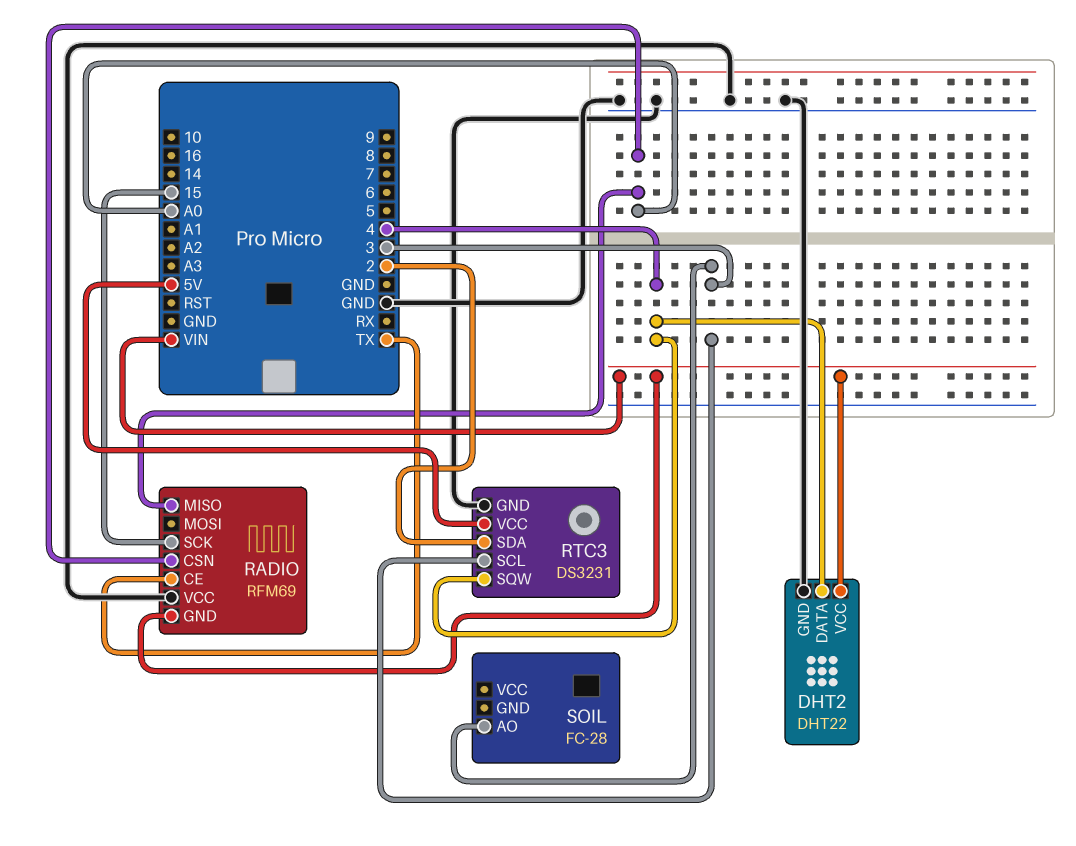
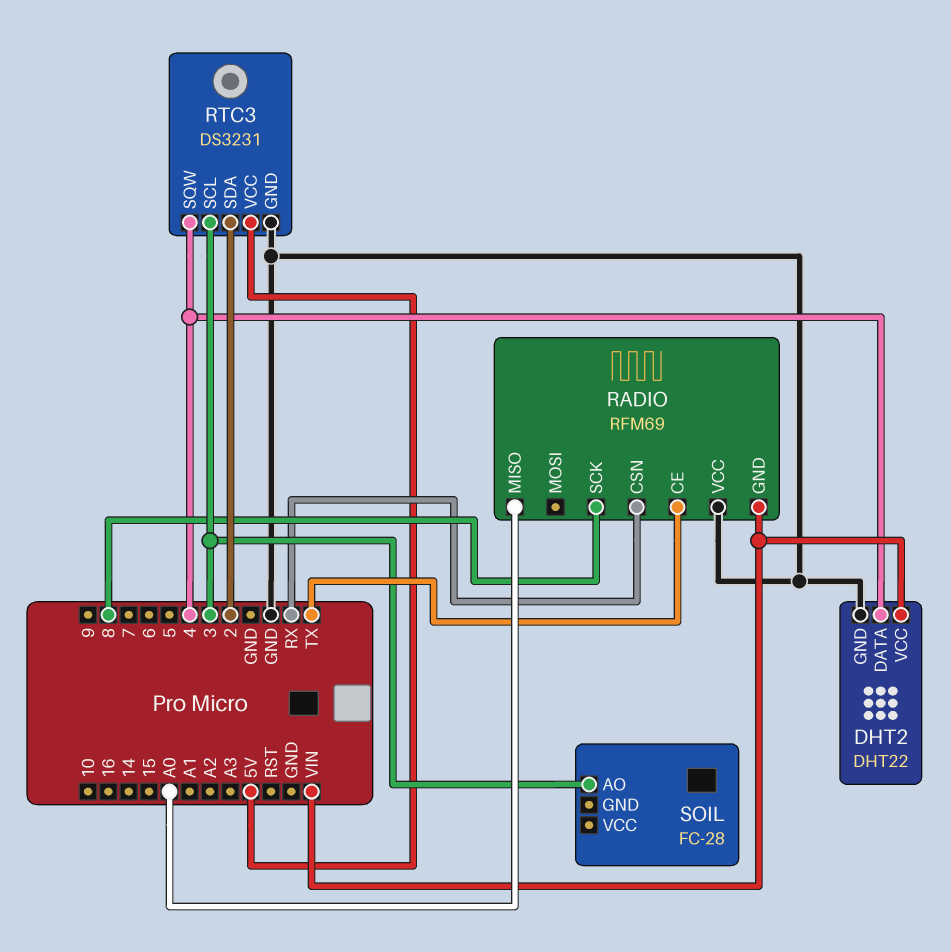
RADIO pin CSN: A0 -> RX
RADIO pin SCK: 15 -> 8

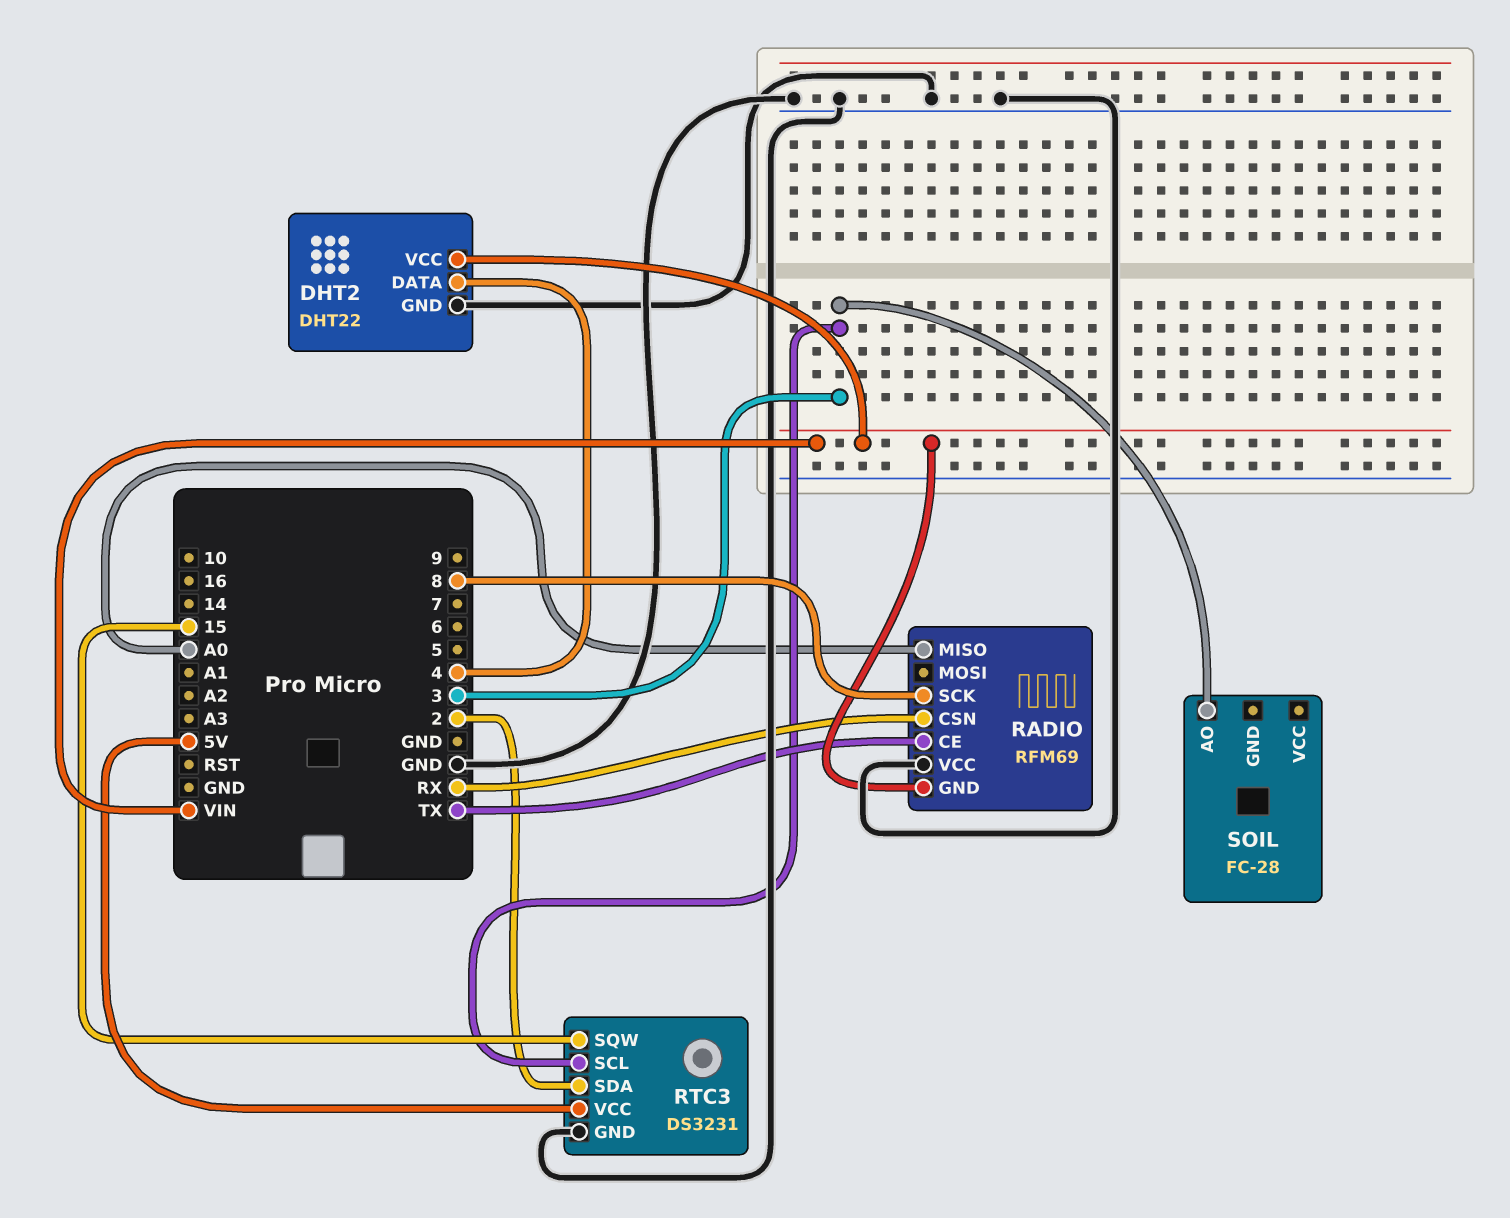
RTC3 pin SQW: 4 -> 15

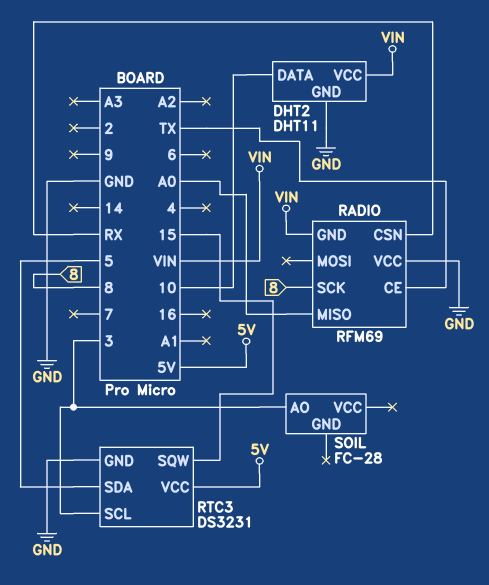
DHT2: DHT22 -> DHT11
DHT2 pin DATA: 4 -> 10
RTC3 pin SDA: 2 -> 5

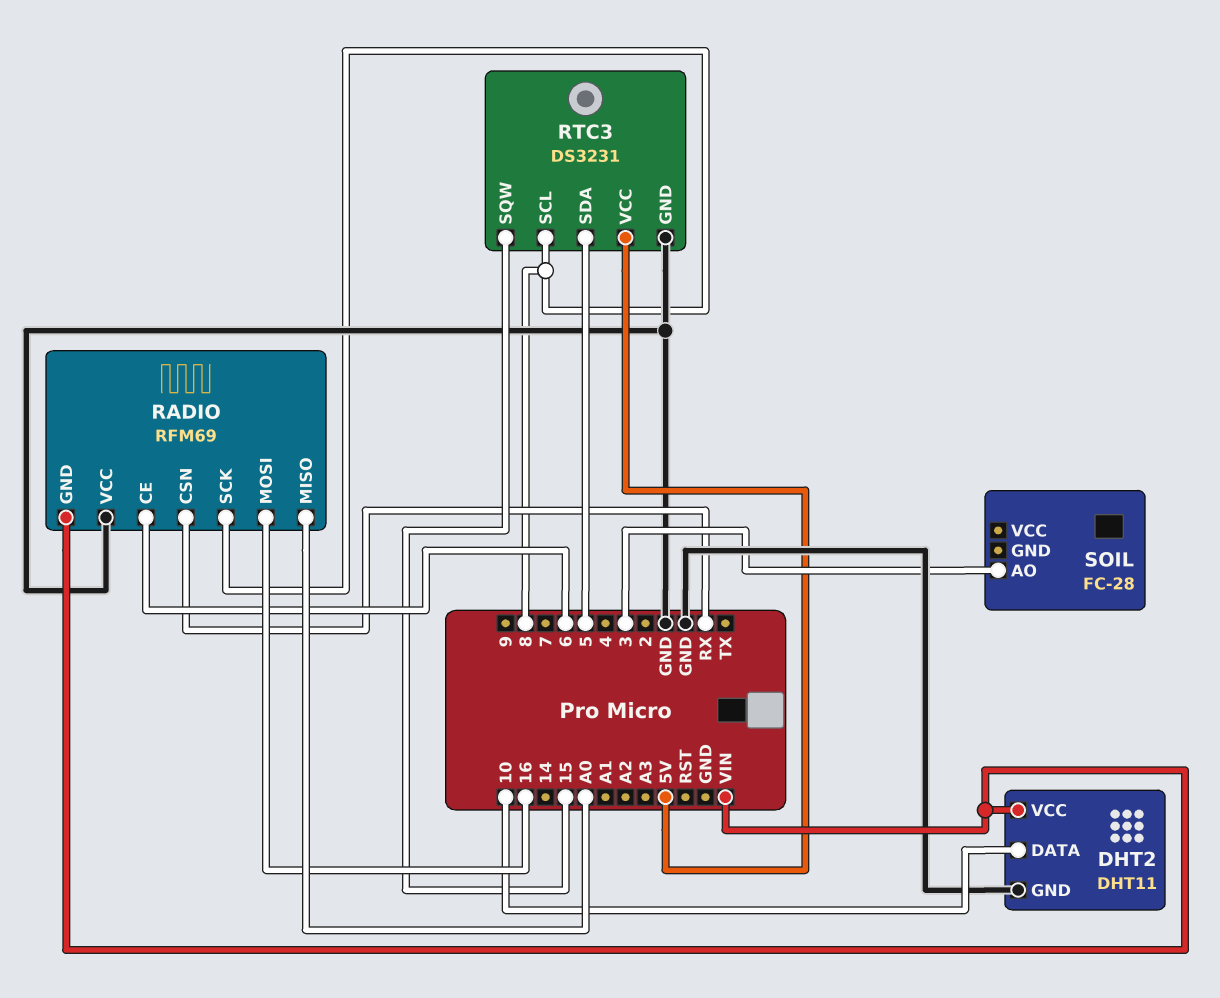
RADIO pin CE: TX -> 6
RADIO pin MOSI: none -> 16
RTC3 pin SCL: 3 -> 8

